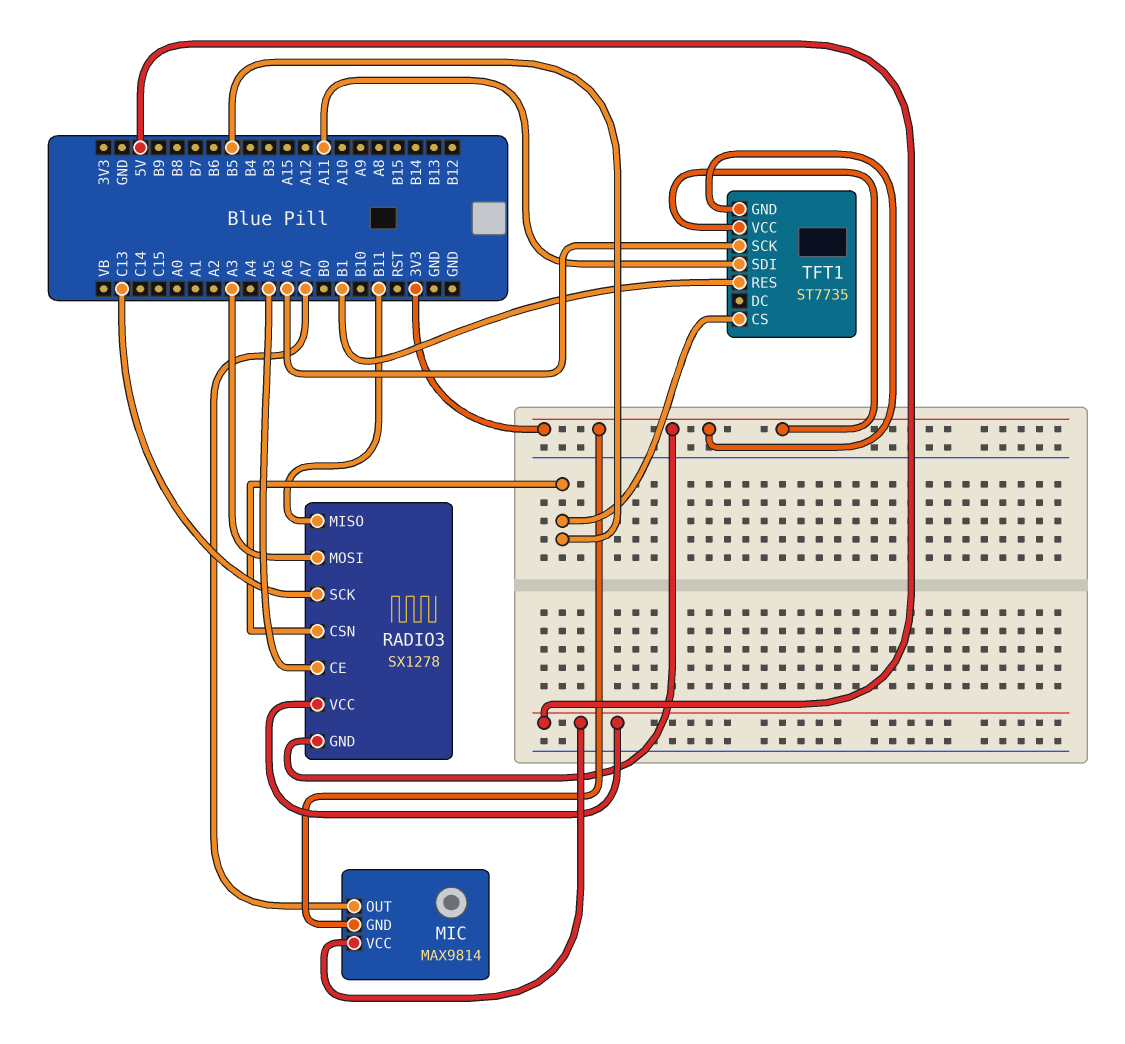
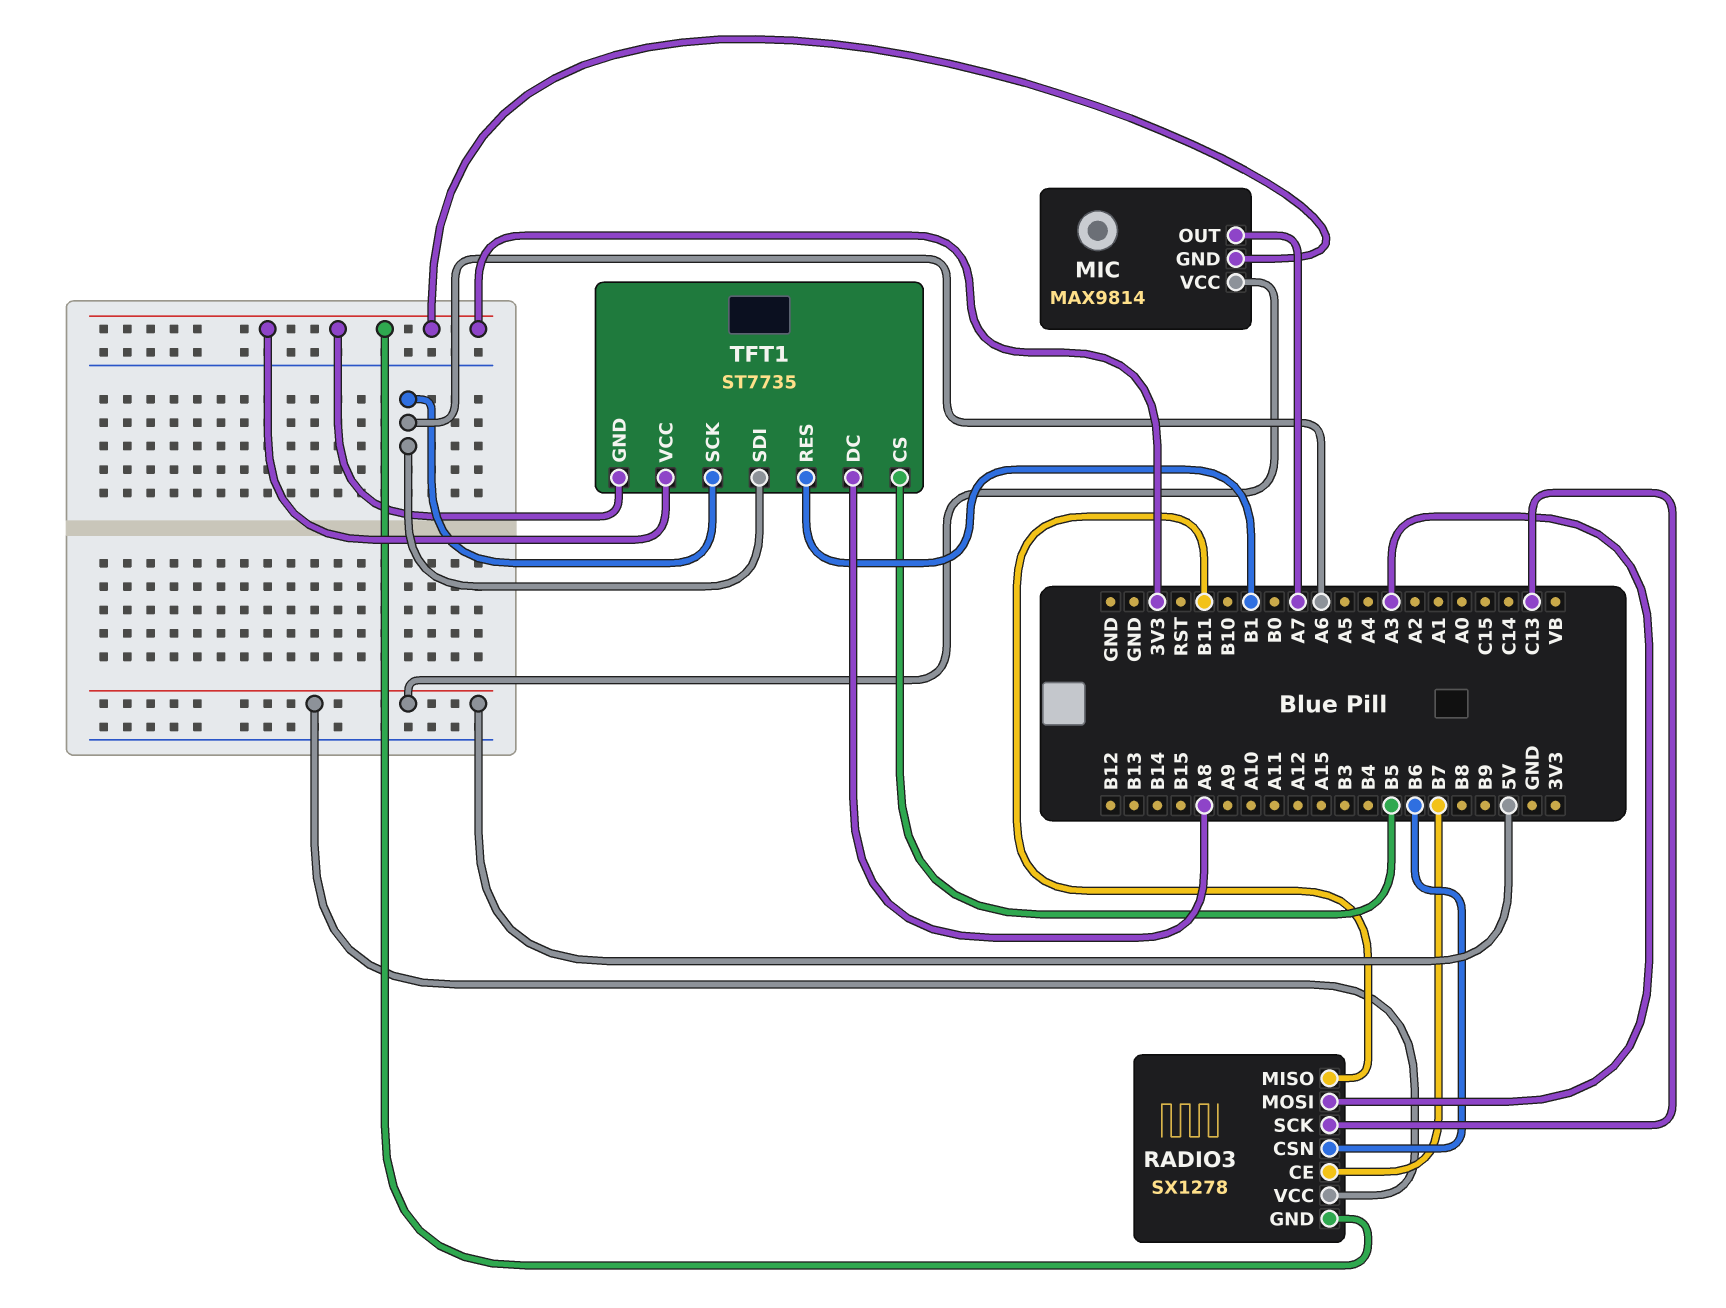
RADIO3 pin CE: A5 -> B7
RADIO3 pin CSN: B5 -> B6
TFT1 pin DC: none -> A8
TFT1 pin SDI: A11 -> A6

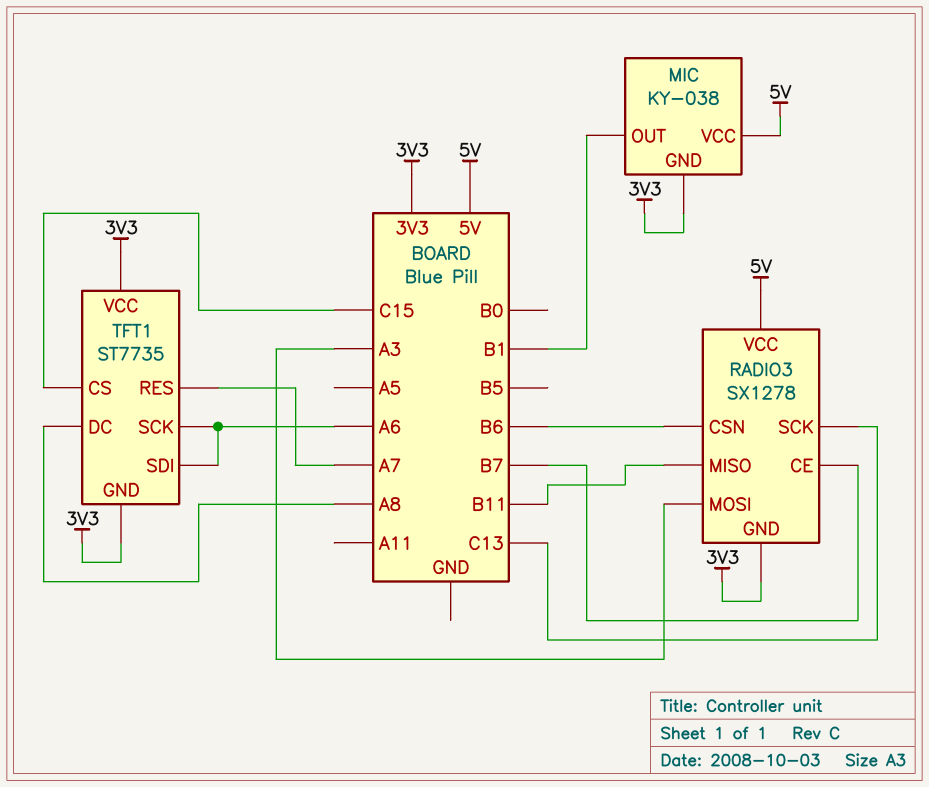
MIC: MAX9814 -> KY-038
MIC pin OUT: A7 -> B1
TFT1 pin CS: B5 -> C15
TFT1 pin RES: B1 -> A7

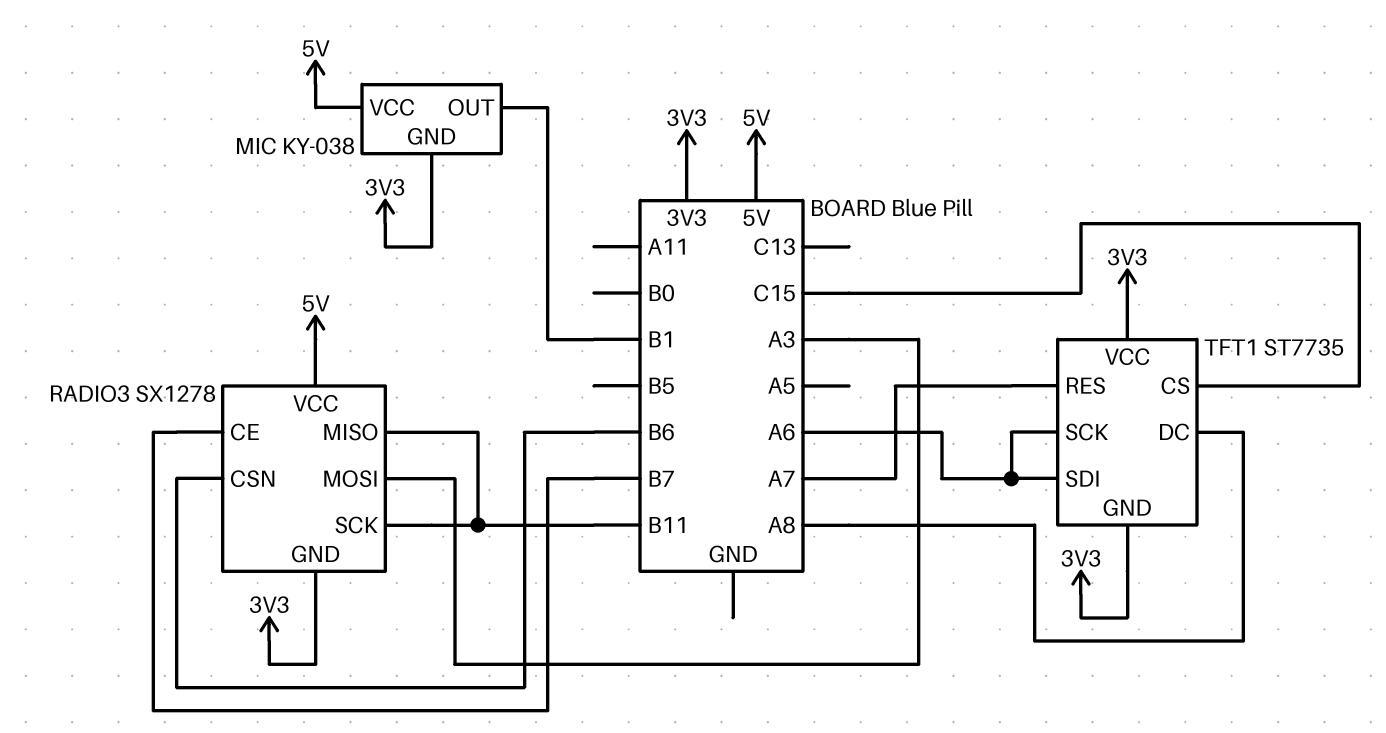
RADIO3 pin SCK: C13 -> B11

